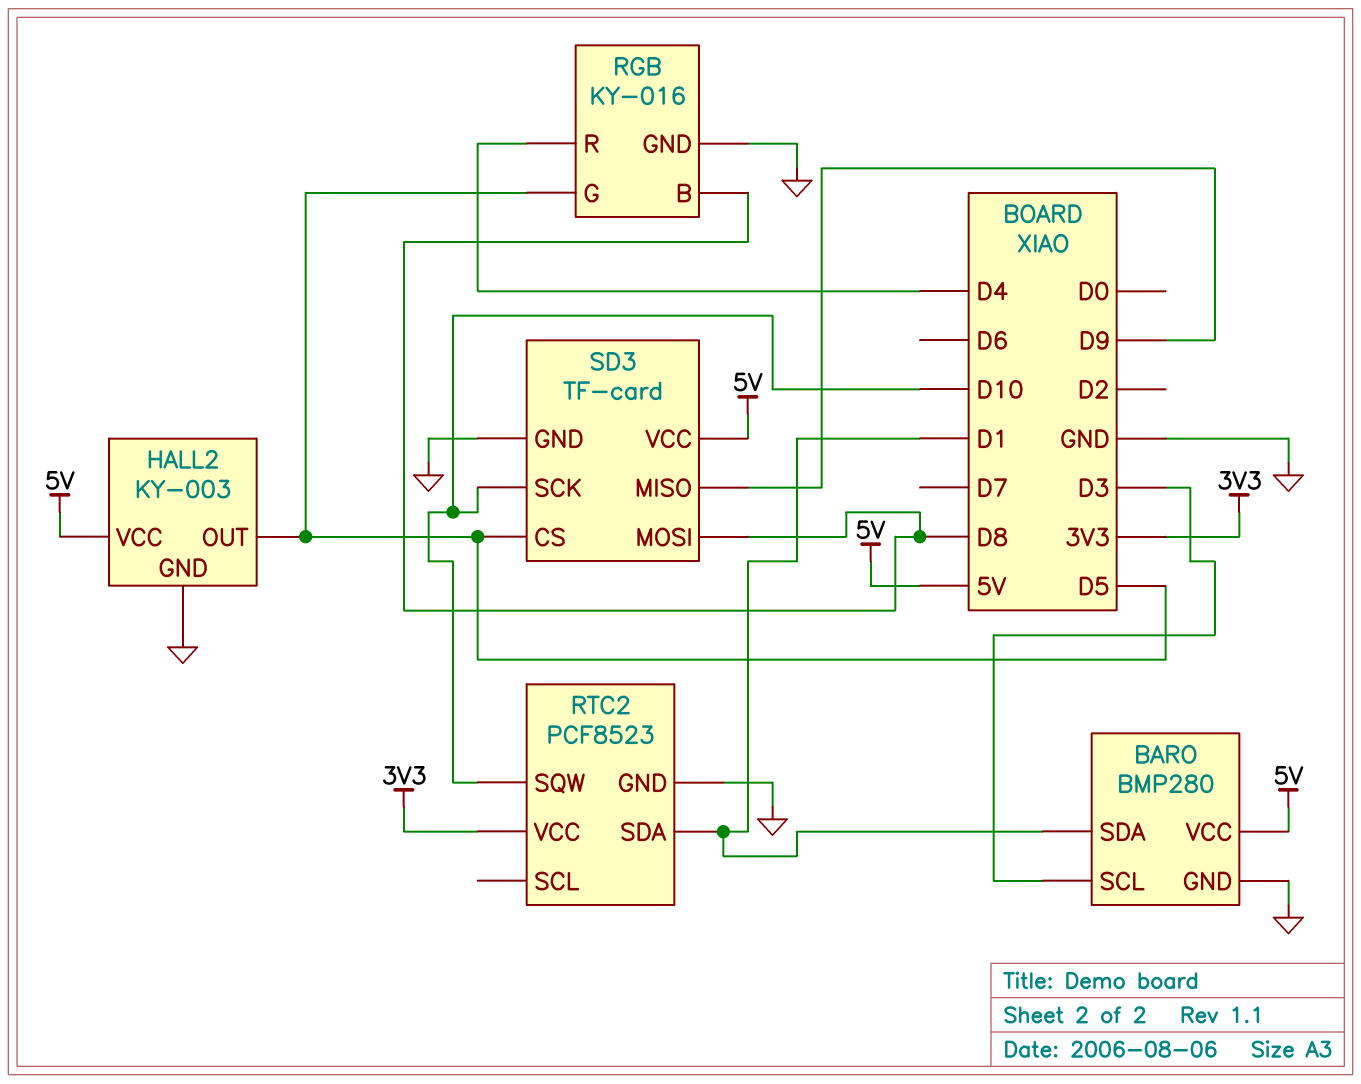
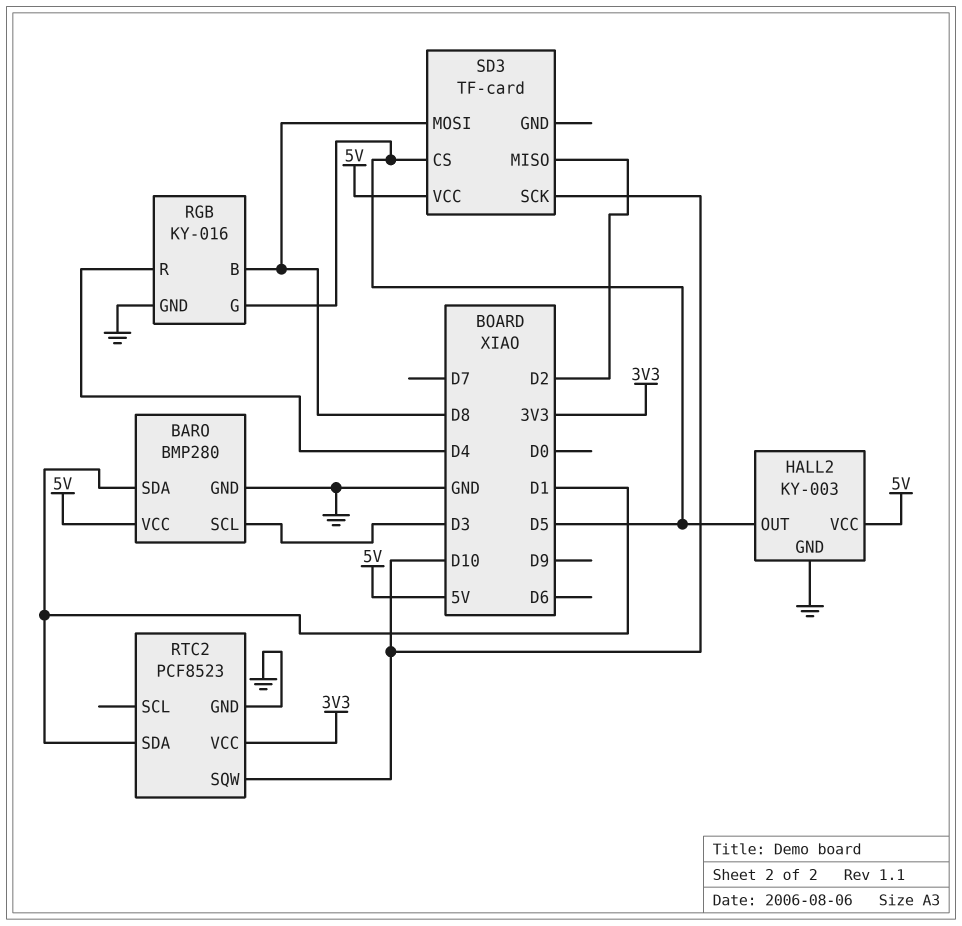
SD3 pin GND: GND -> none
SD3 pin MISO: D9 -> D2

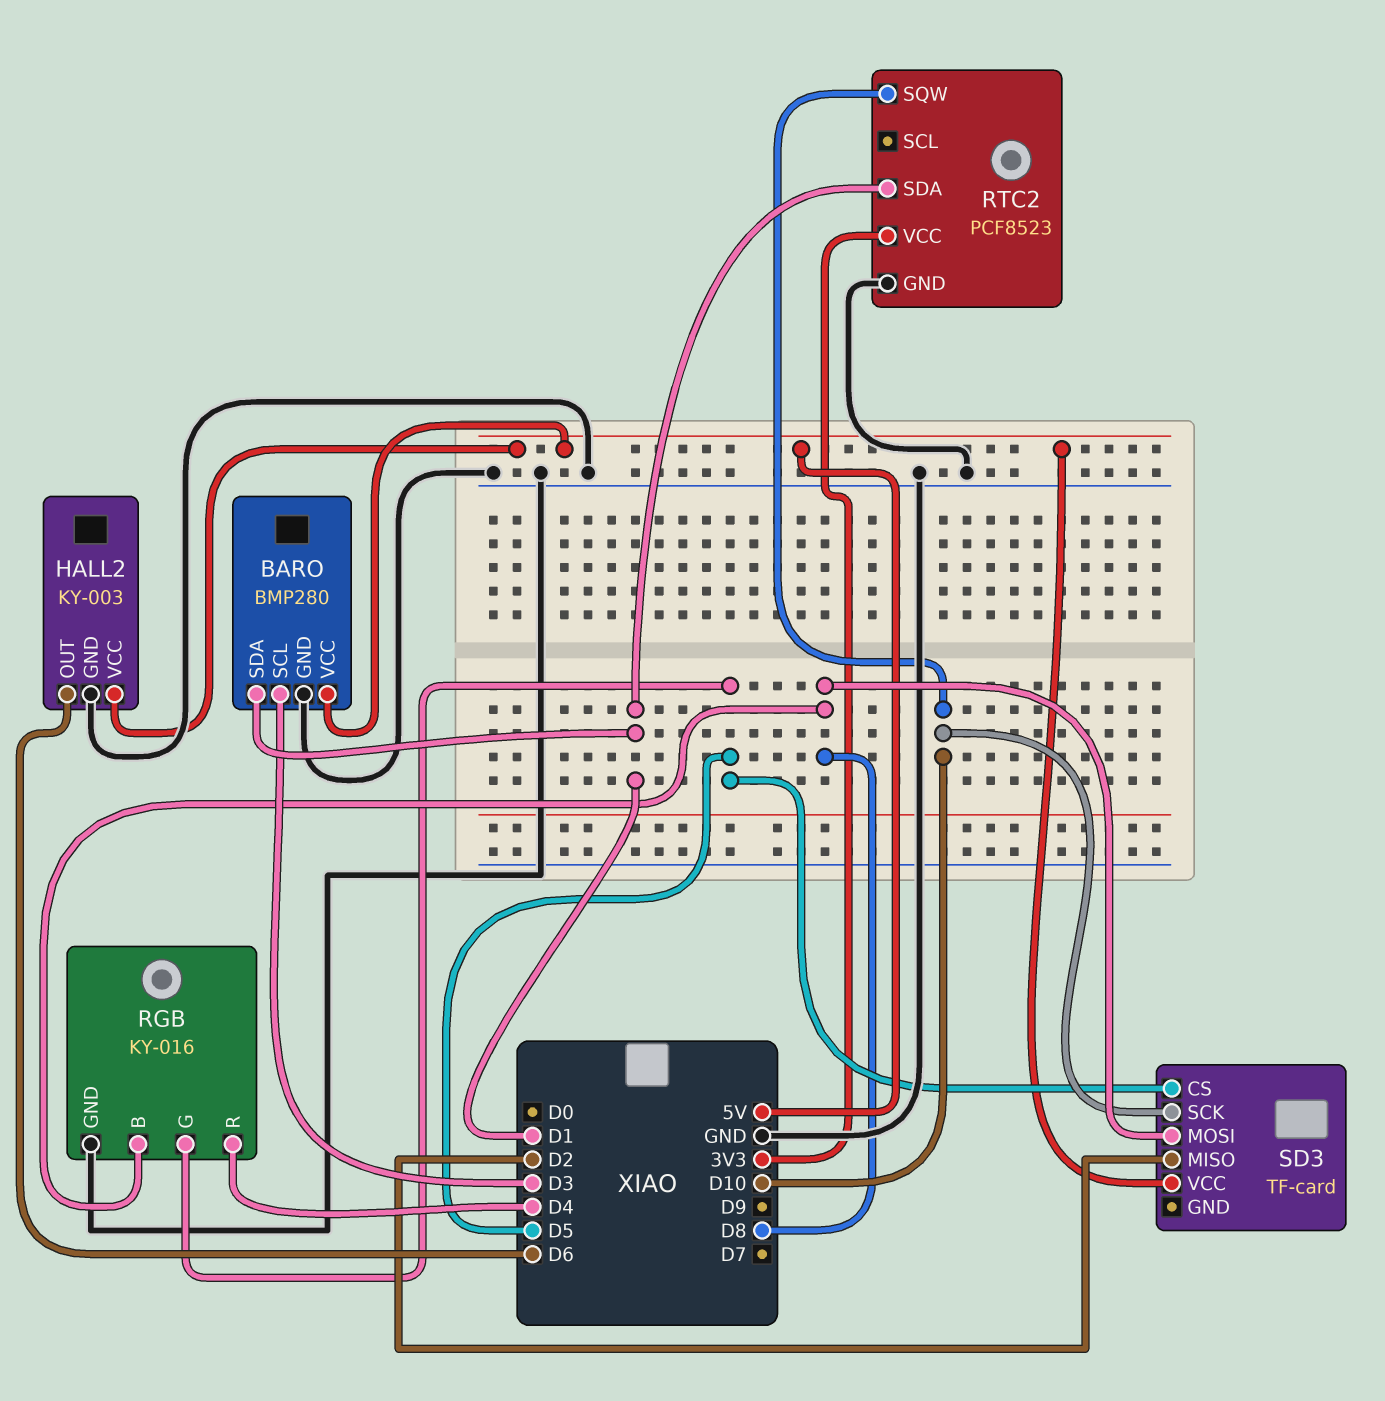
HALL2 pin OUT: D5 -> D6

